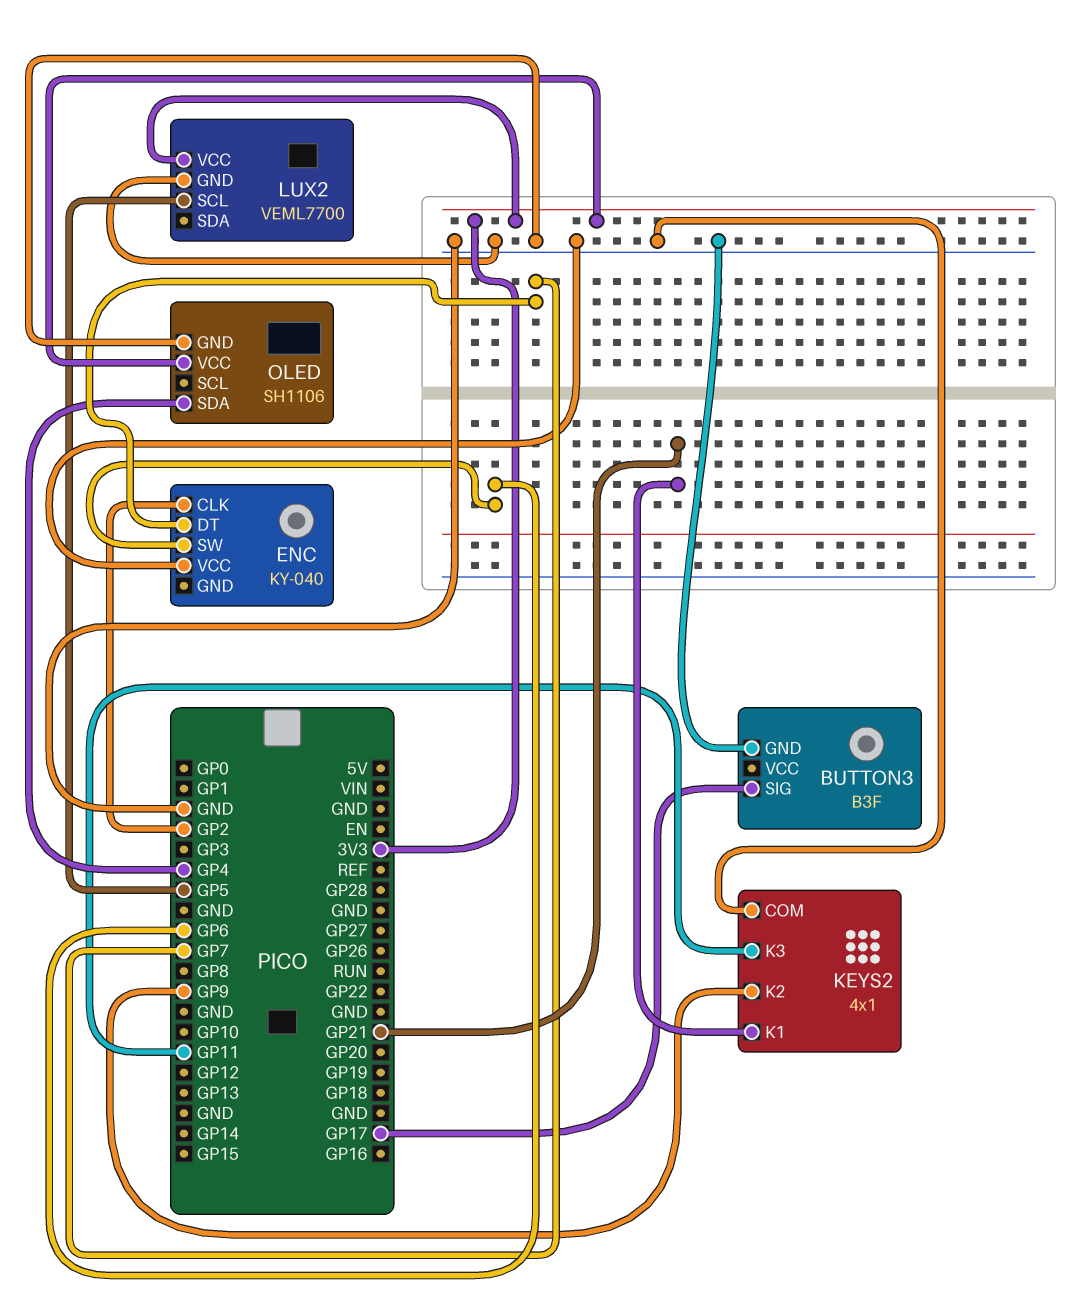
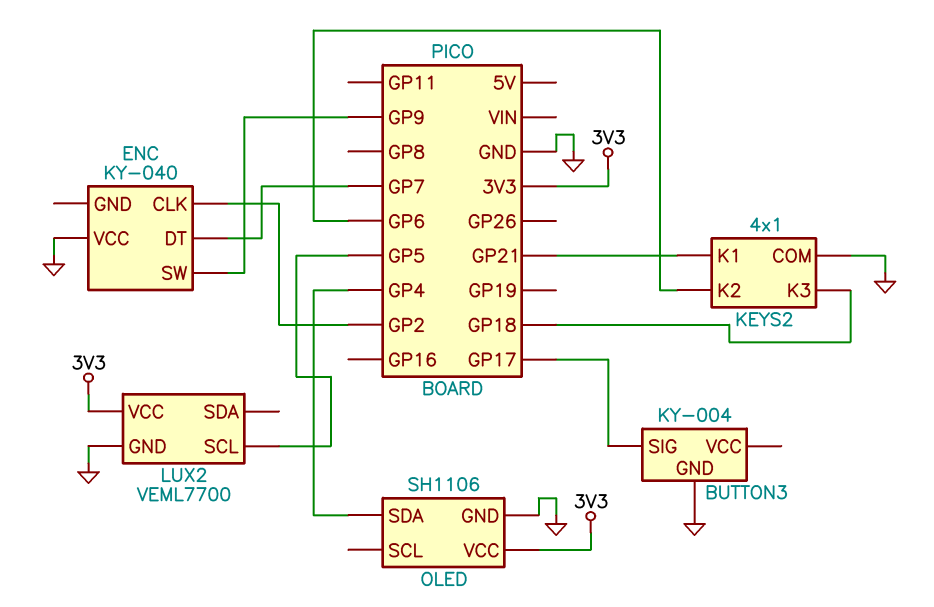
BUTTON3: B3F -> KY-004
ENC pin SW: GP6 -> GP9
KEYS2 pin K2: GP9 -> GP6
KEYS2 pin K3: GP11 -> GP18

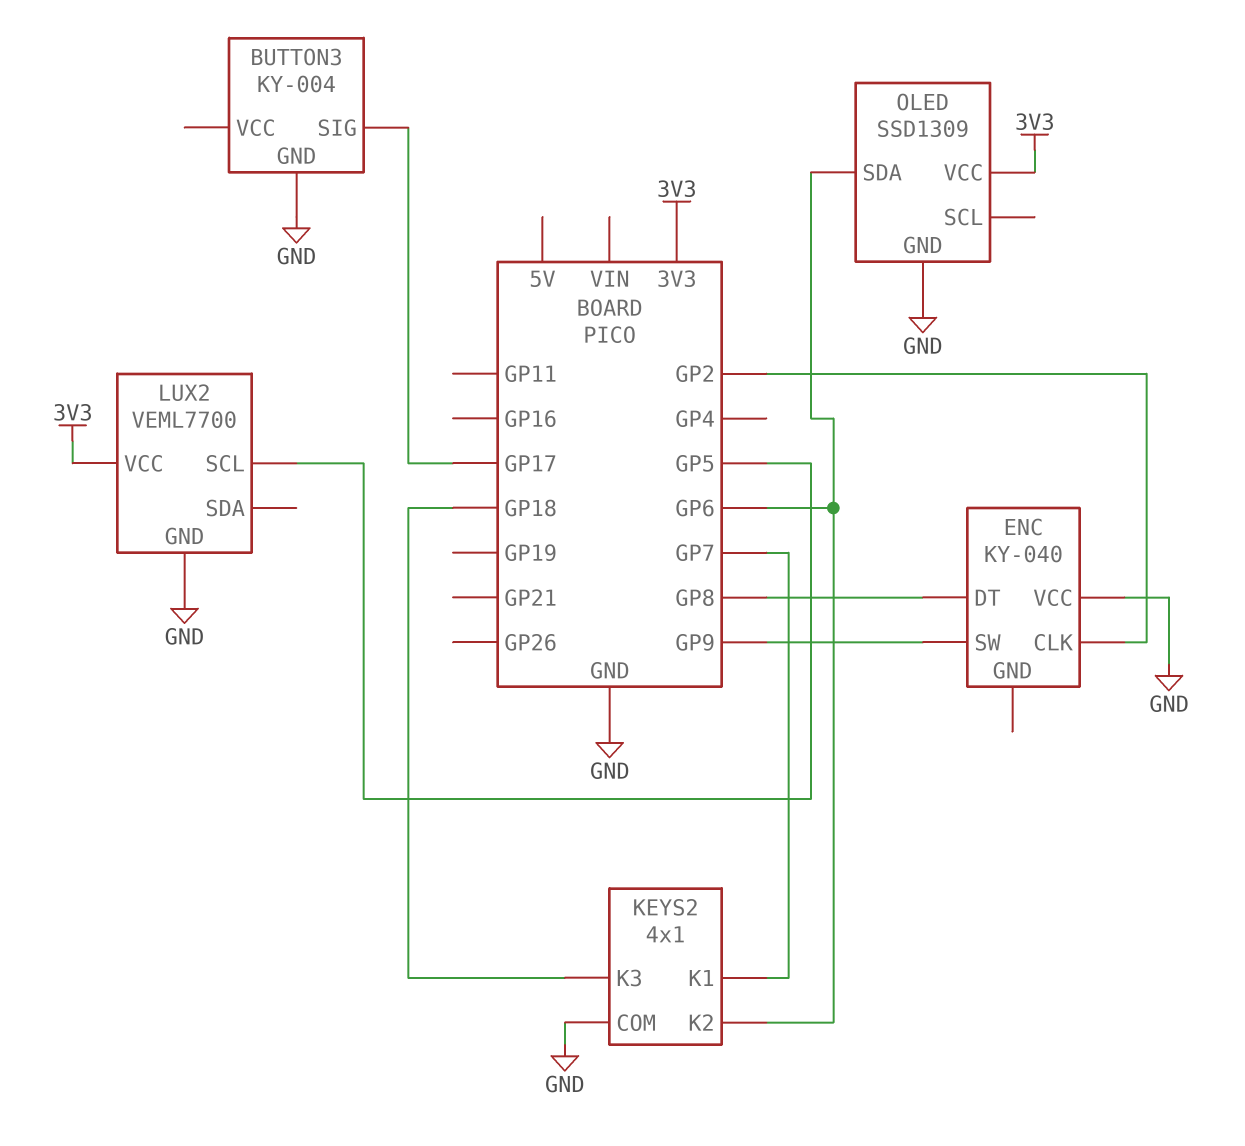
ENC pin DT: GP7 -> GP8
KEYS2 pin K1: GP21 -> GP7
OLED: SH1106 -> SSD1309
OLED pin SDA: GP4 -> GP6

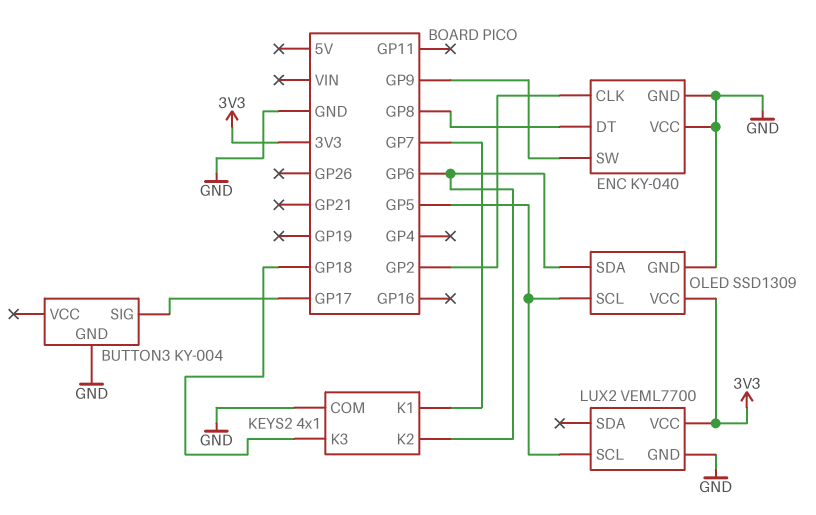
ENC pin GND: none -> GND
OLED pin SCL: none -> GP5

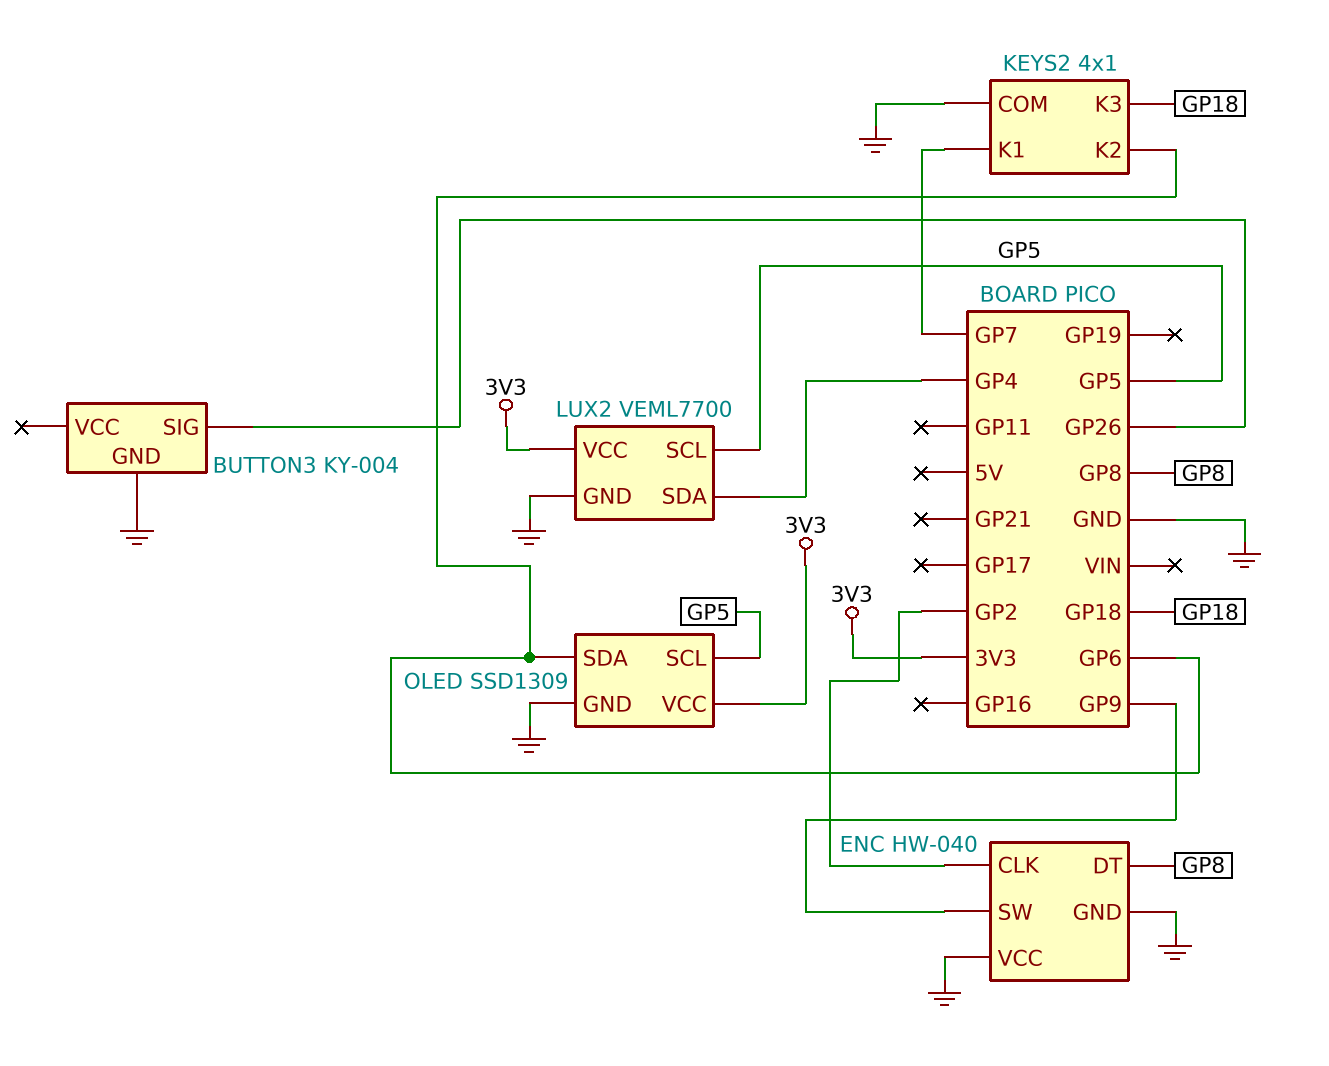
BUTTON3 pin SIG: GP17 -> GP26
ENC: KY-040 -> HW-040
LUX2 pin SDA: none -> GP4

